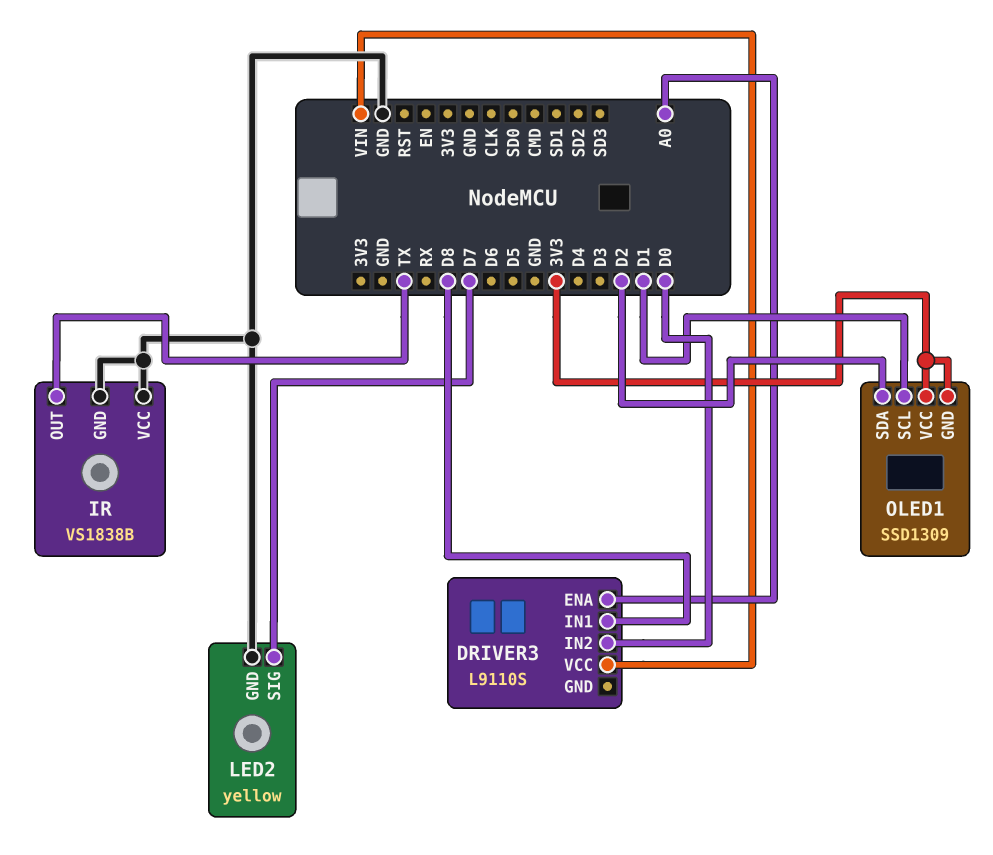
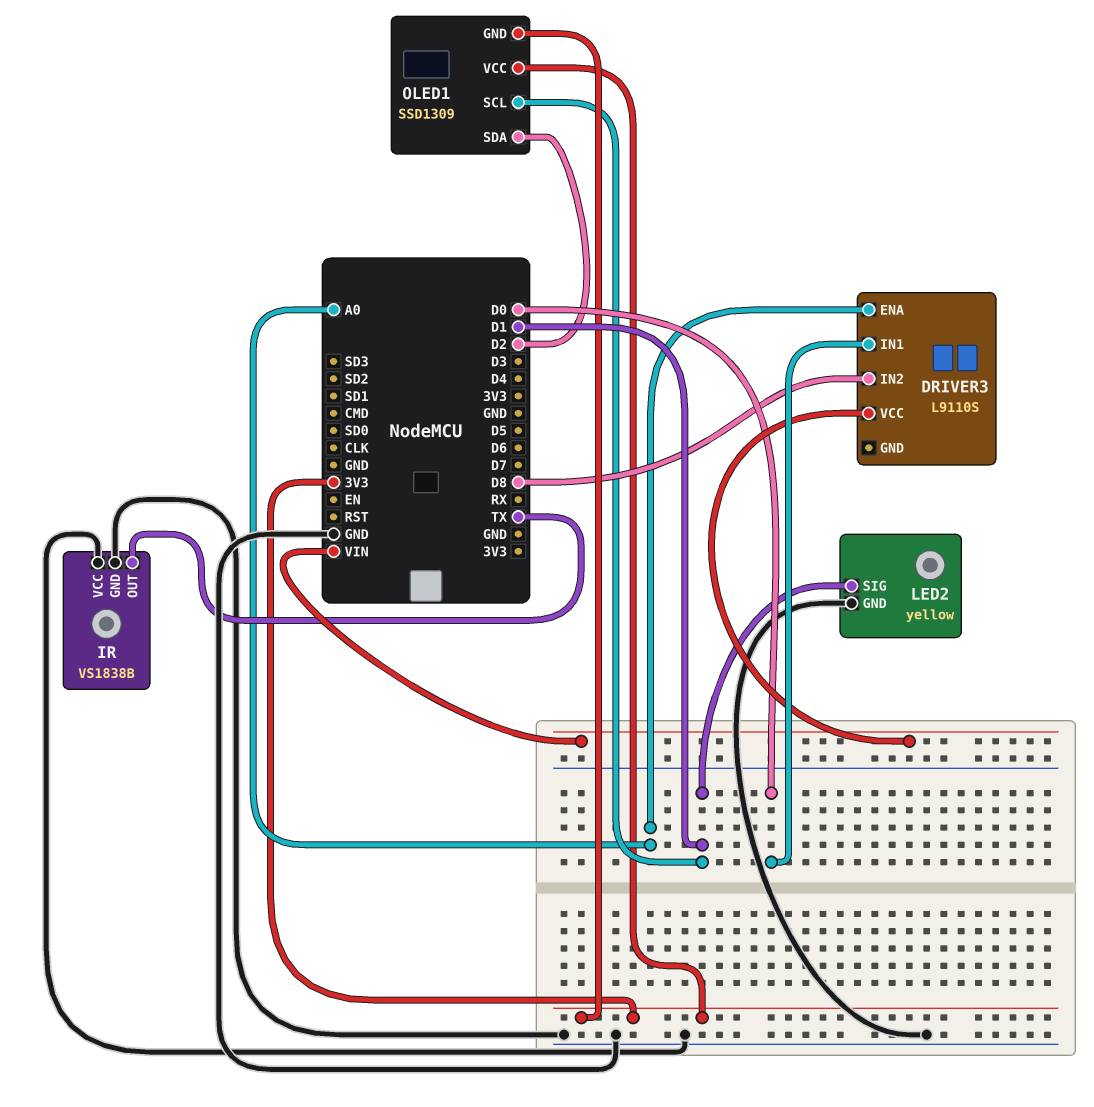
DRIVER3 pin IN1: D8 -> D0
DRIVER3 pin IN2: D0 -> D8
LED2 pin SIG: D7 -> D1

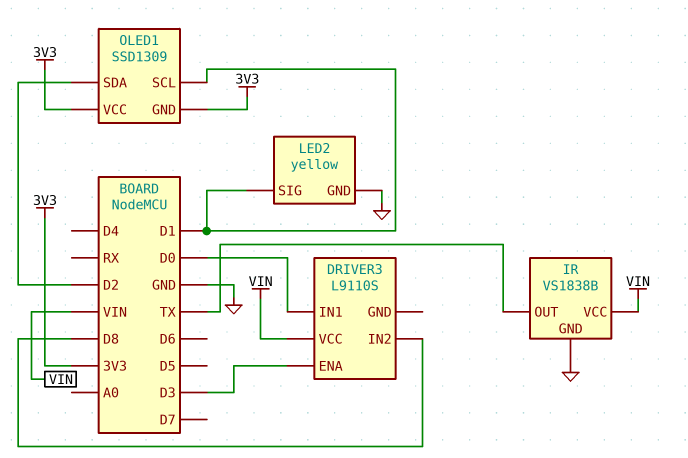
DRIVER3 pin ENA: A0 -> D3
IR pin VCC: GND -> VIN

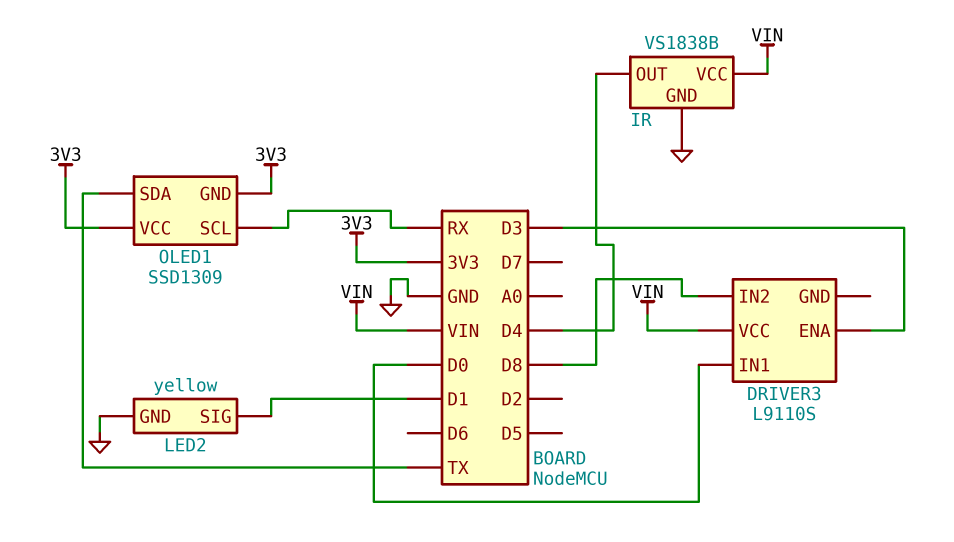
IR pin OUT: TX -> D4
OLED1 pin SCL: D1 -> RX
OLED1 pin SDA: D2 -> TX

